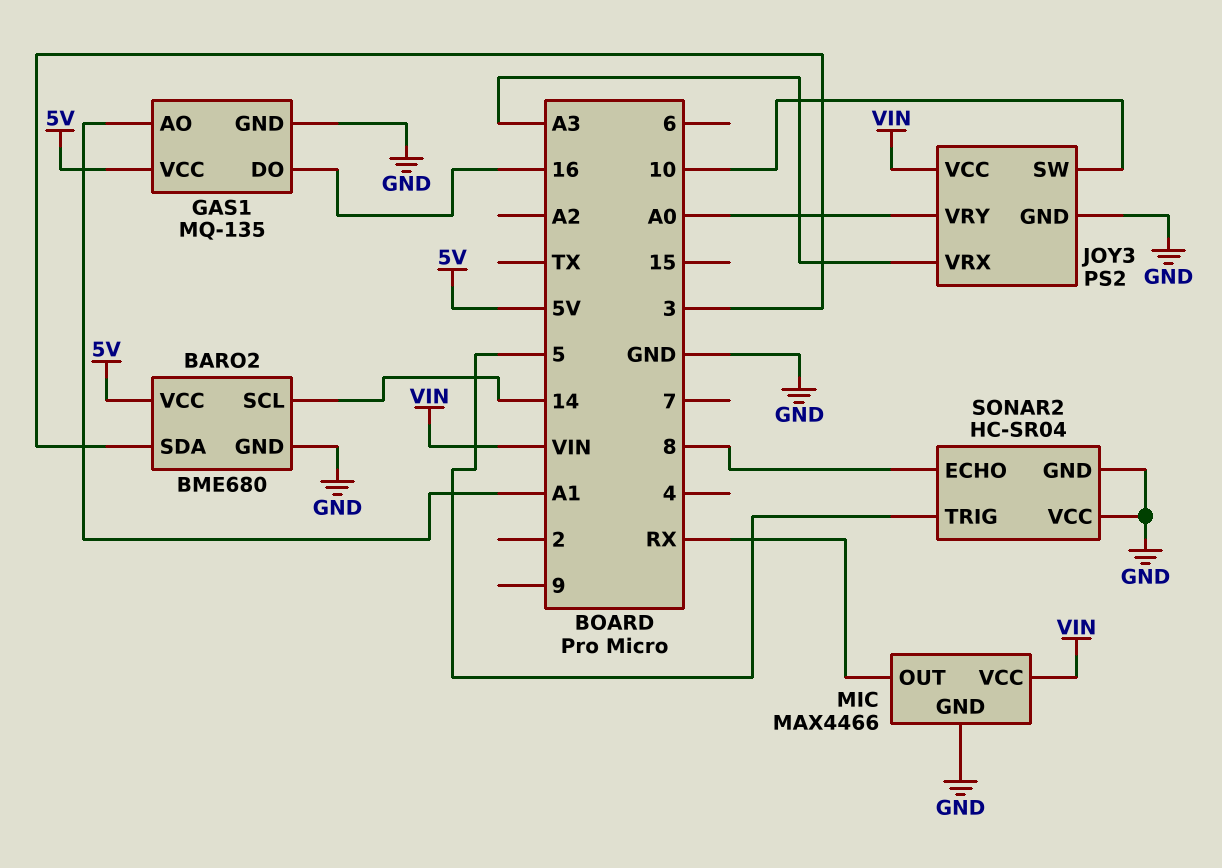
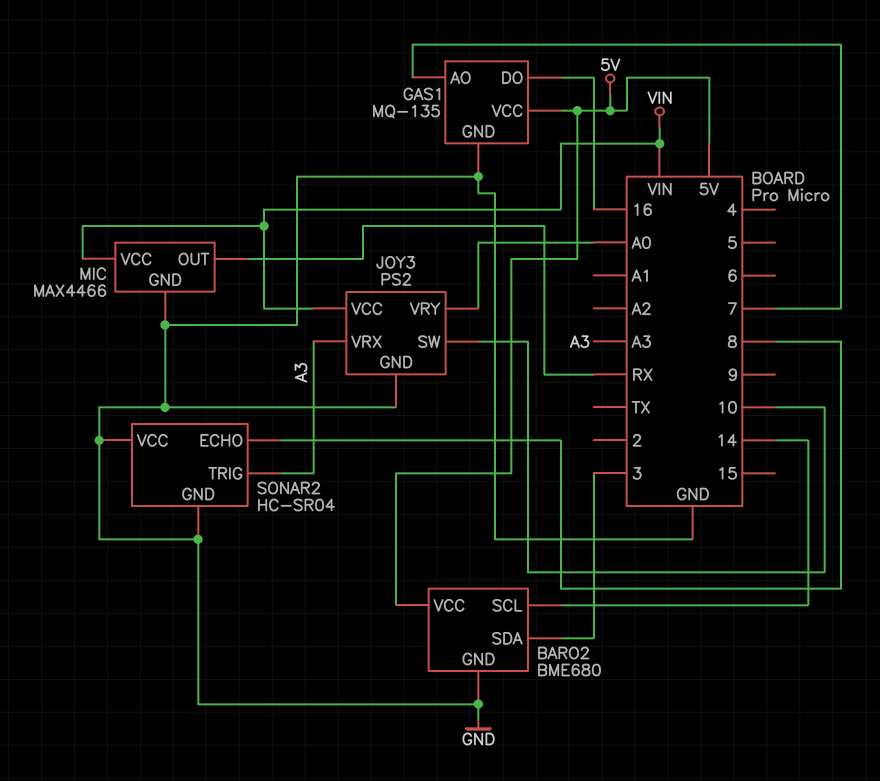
GAS1 pin AO: A1 -> 7
SONAR2 pin TRIG: 5 -> A3

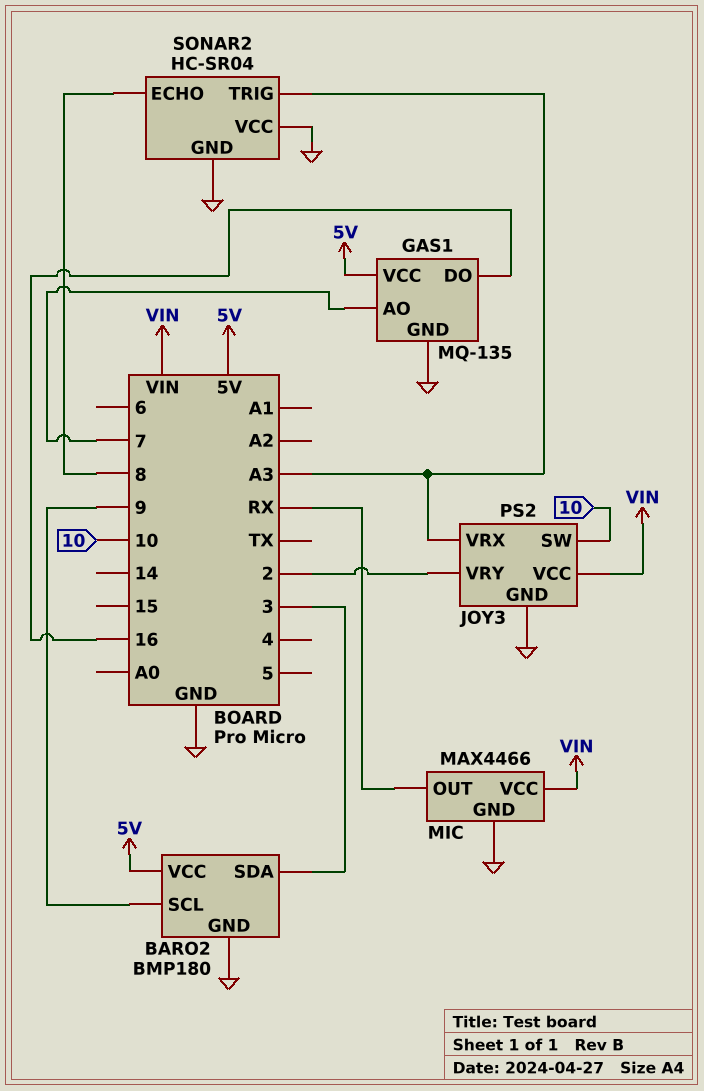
BARO2: BME680 -> BMP180
BARO2 pin SCL: 14 -> 9
JOY3 pin VRY: A0 -> 2

